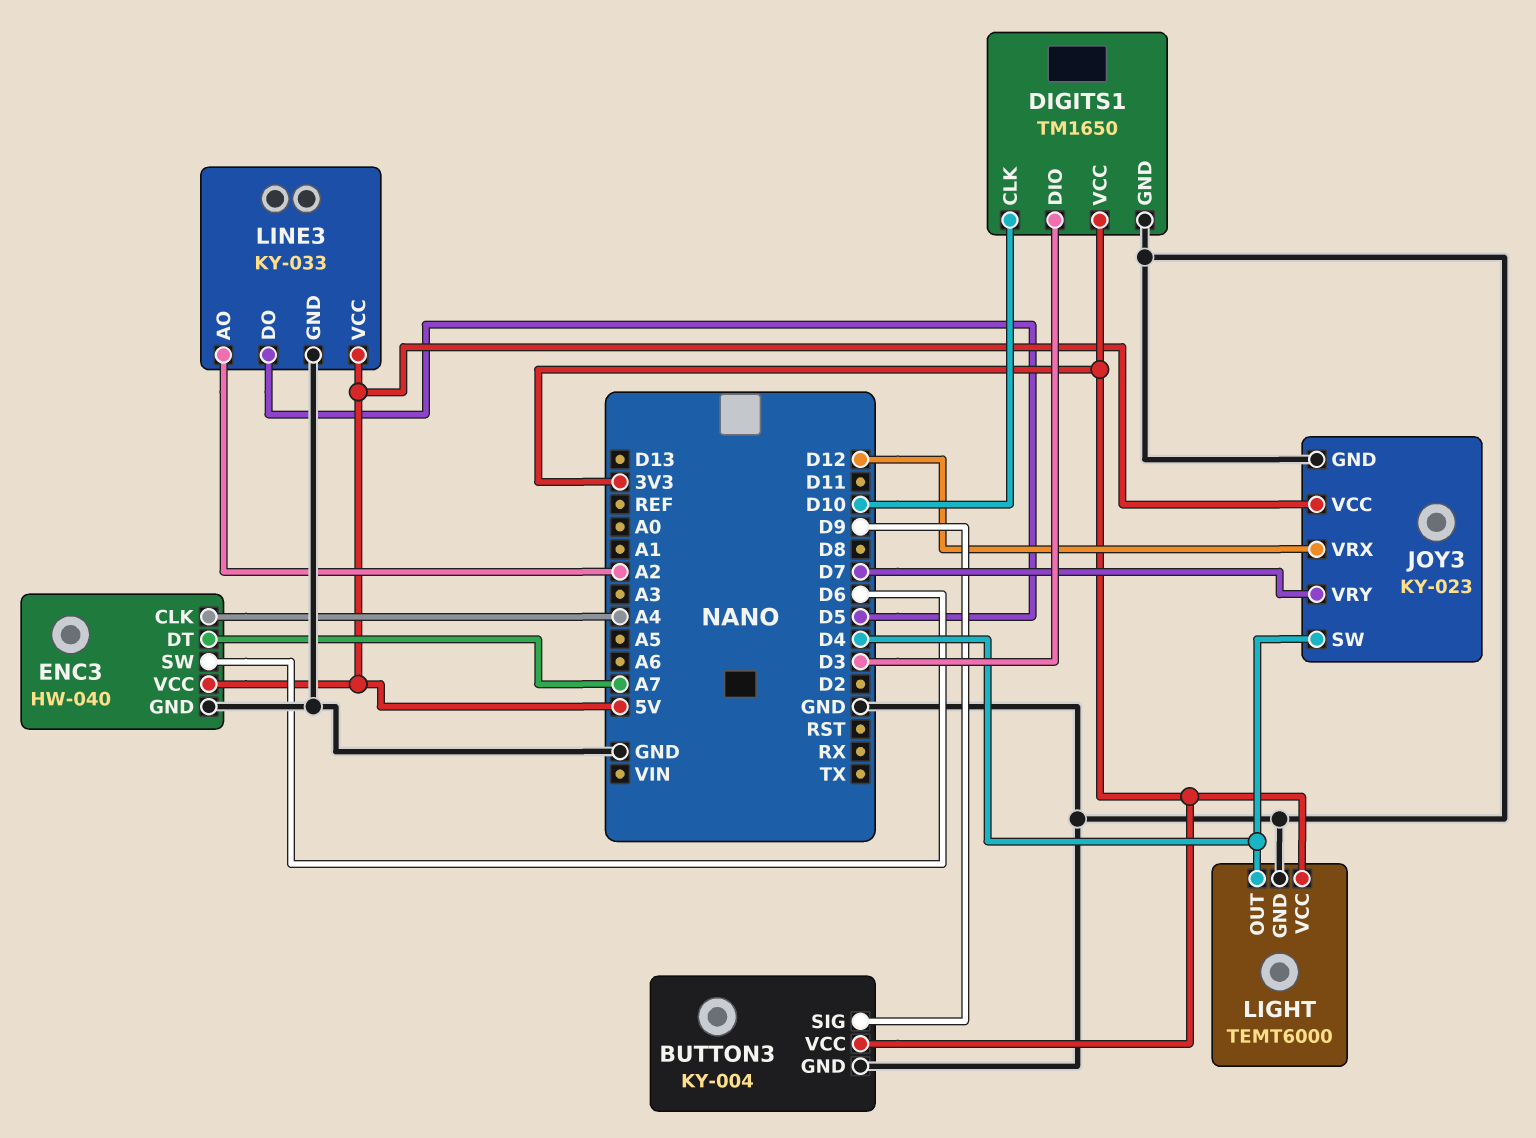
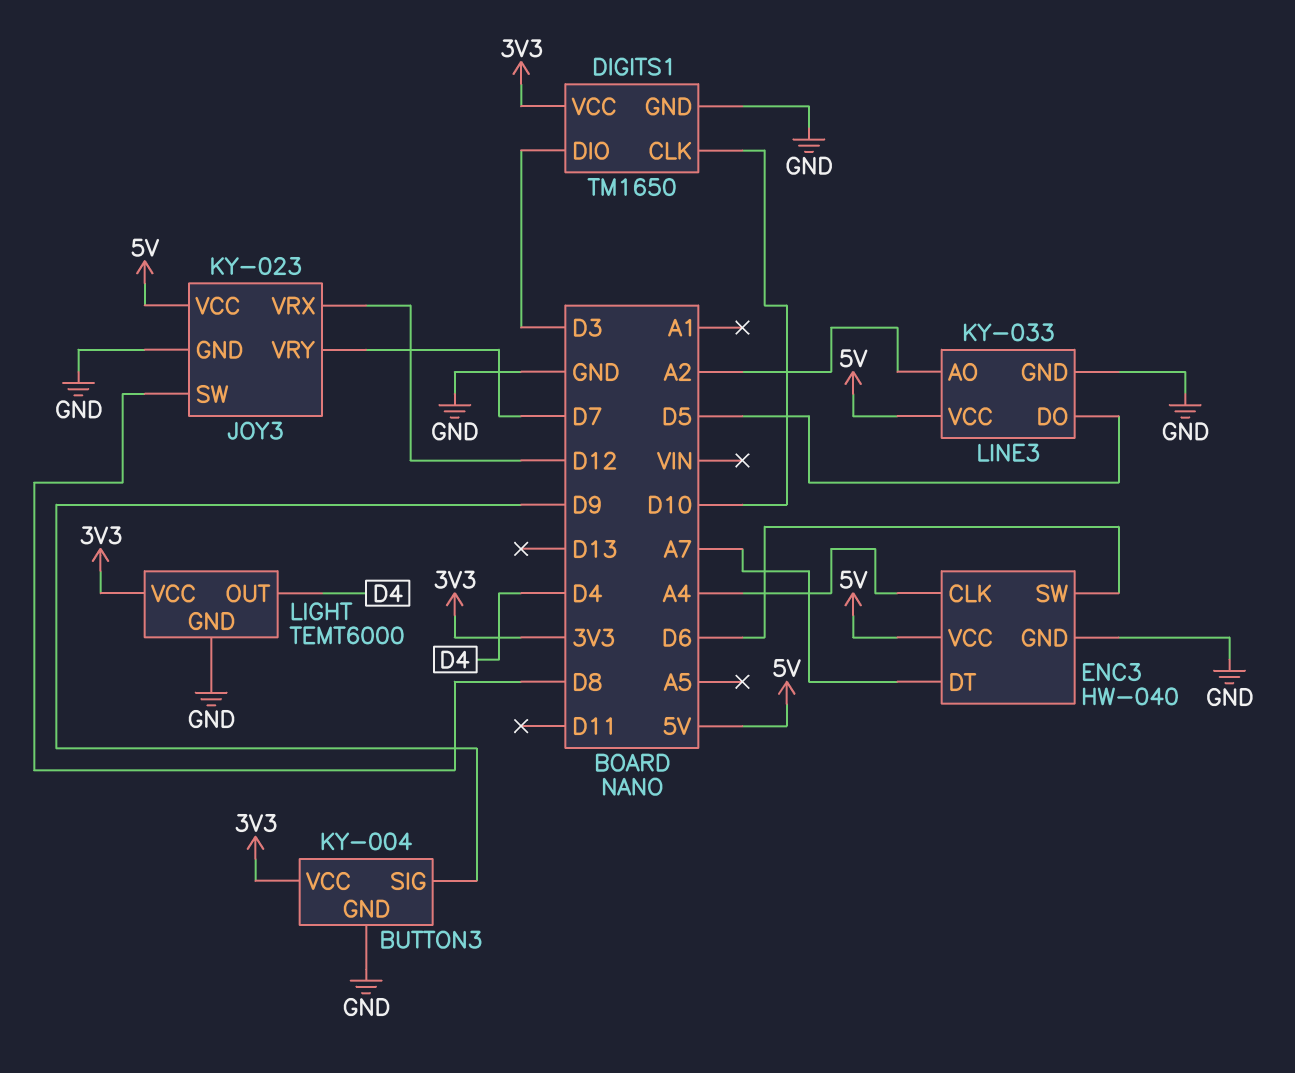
JOY3 pin SW: D4 -> D8

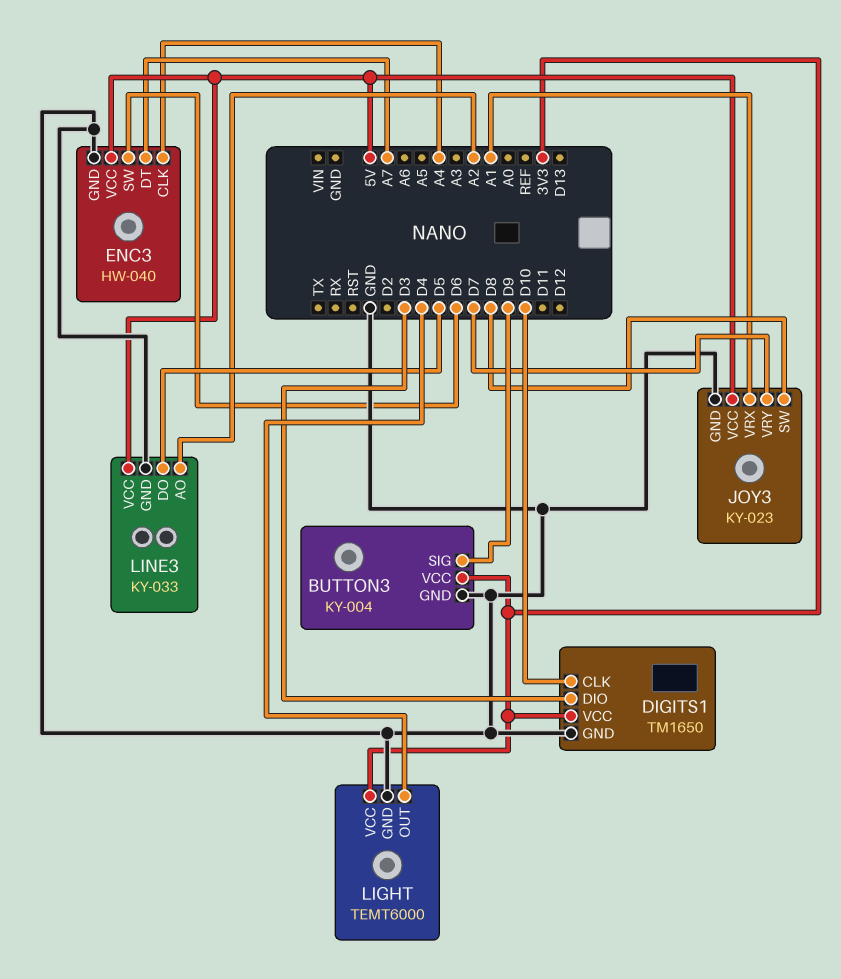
JOY3 pin VRX: D12 -> A1

